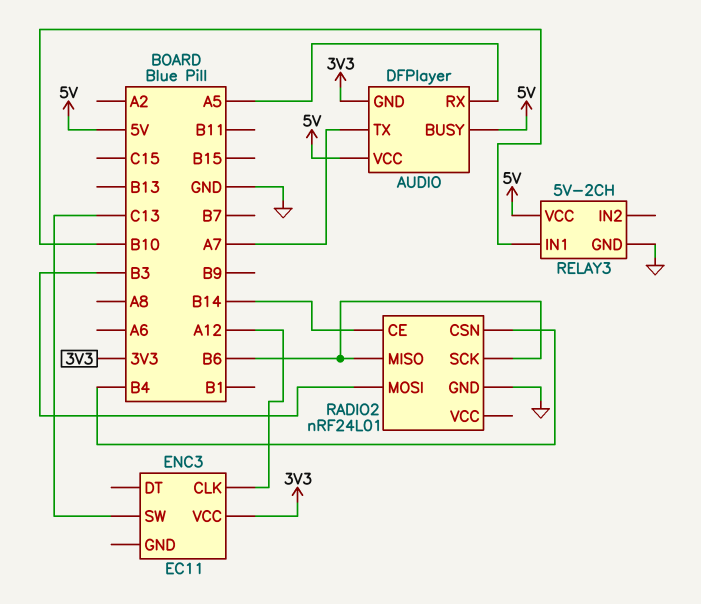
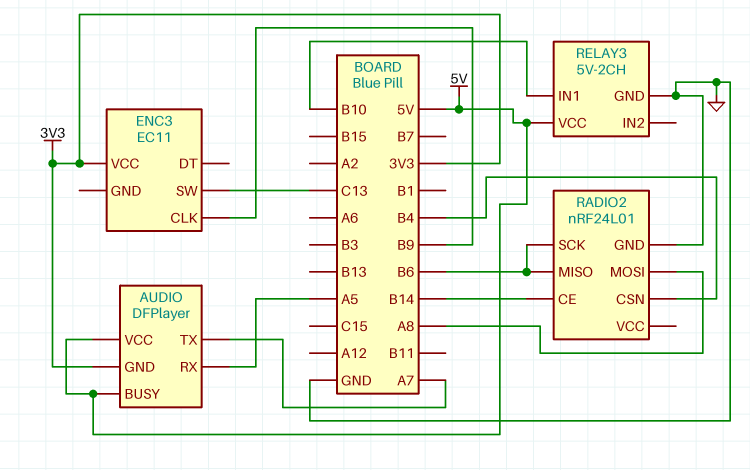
ENC3 pin CLK: A12 -> B9
RADIO2 pin MOSI: B3 -> A8

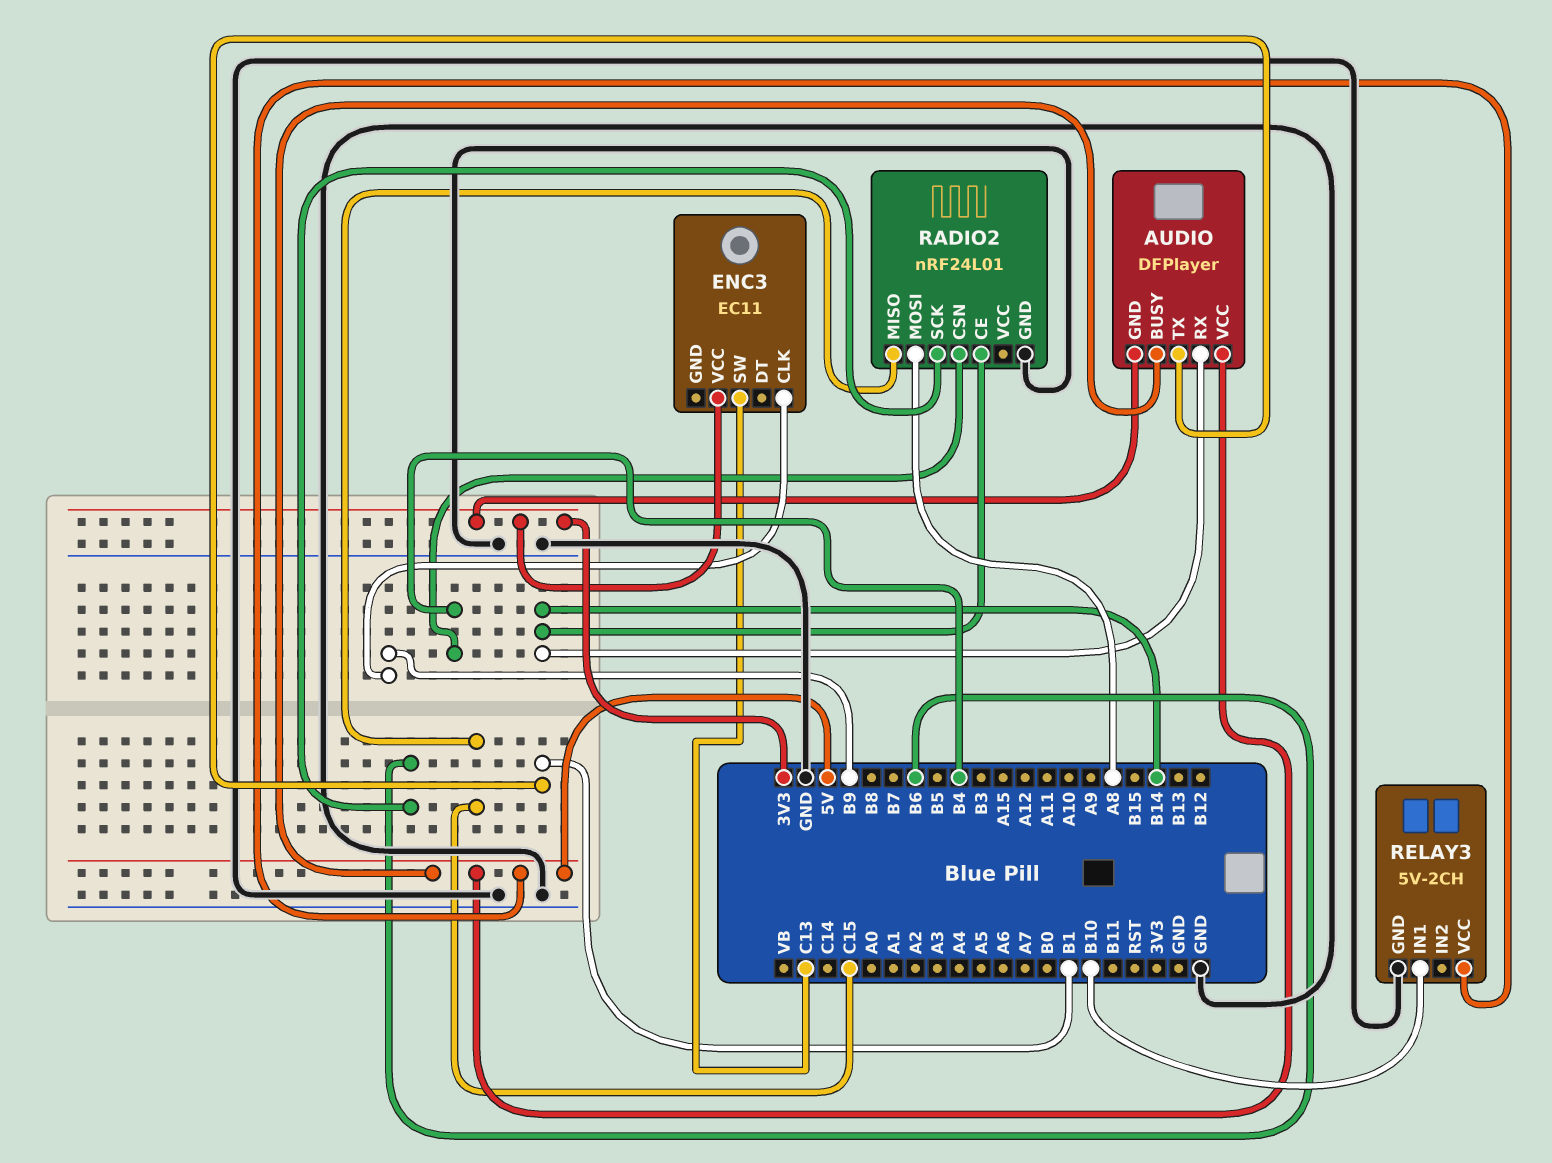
AUDIO pin RX: A5 -> B14
AUDIO pin TX: A7 -> B1
RADIO2 pin MISO: B6 -> C15

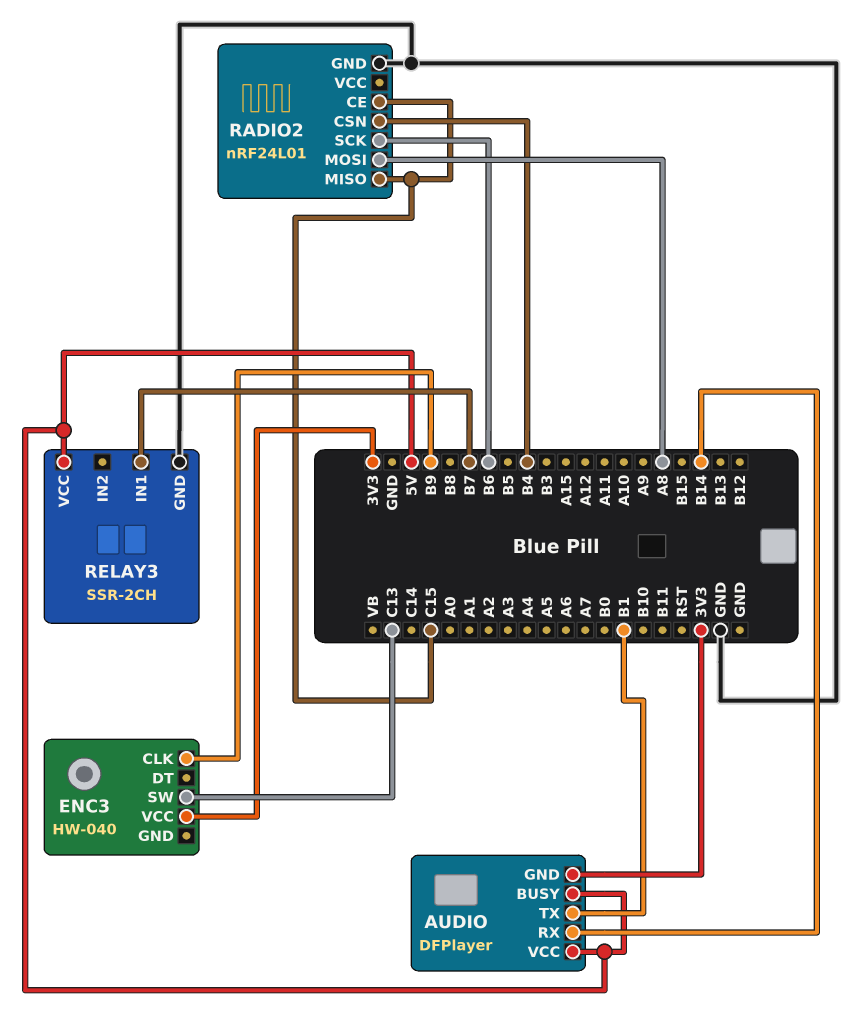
ENC3: EC11 -> HW-040
RADIO2 pin CE: B14 -> C15
RELAY3: 5V-2CH -> SSR-2CH
RELAY3 pin IN1: B10 -> B7

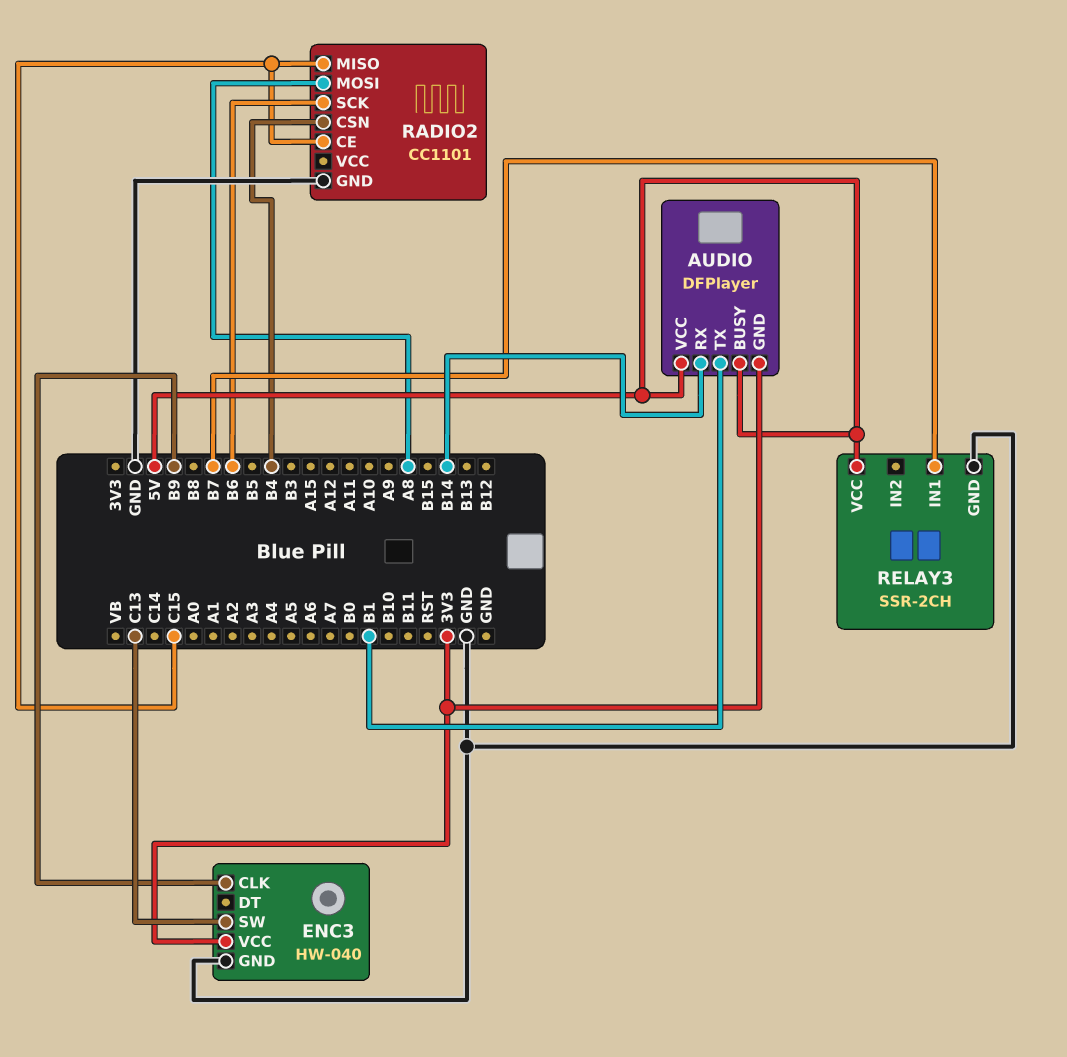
ENC3 pin GND: none -> GND
RADIO2: nRF24L01 -> CC1101

